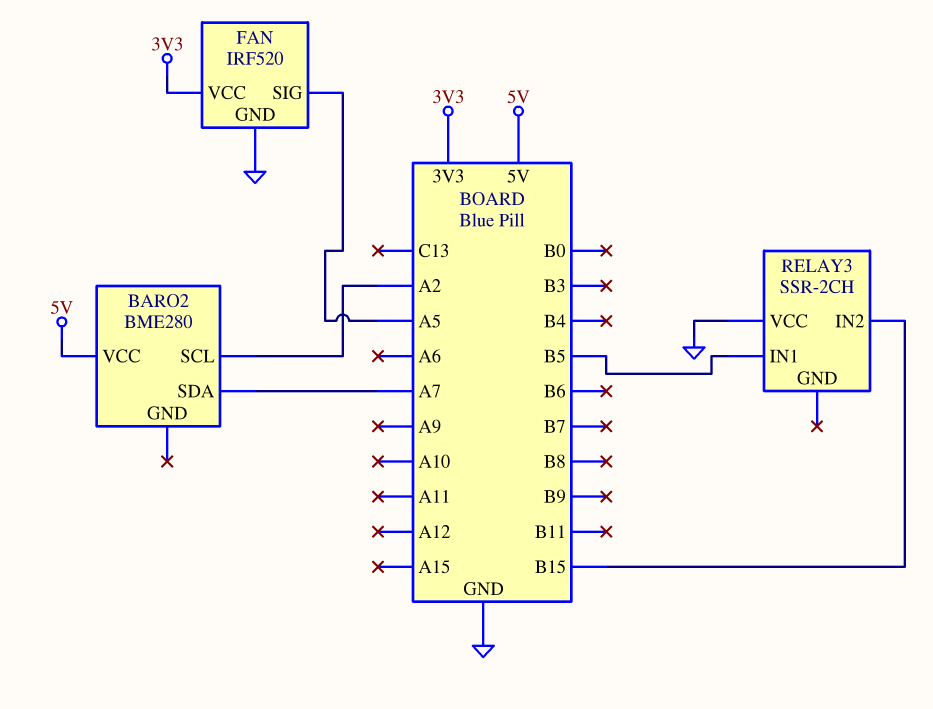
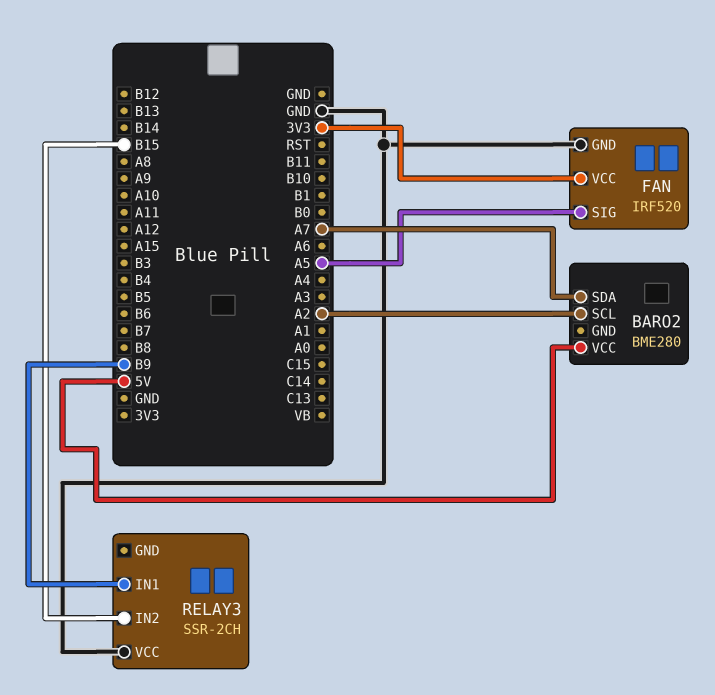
RELAY3 pin IN1: B5 -> B9

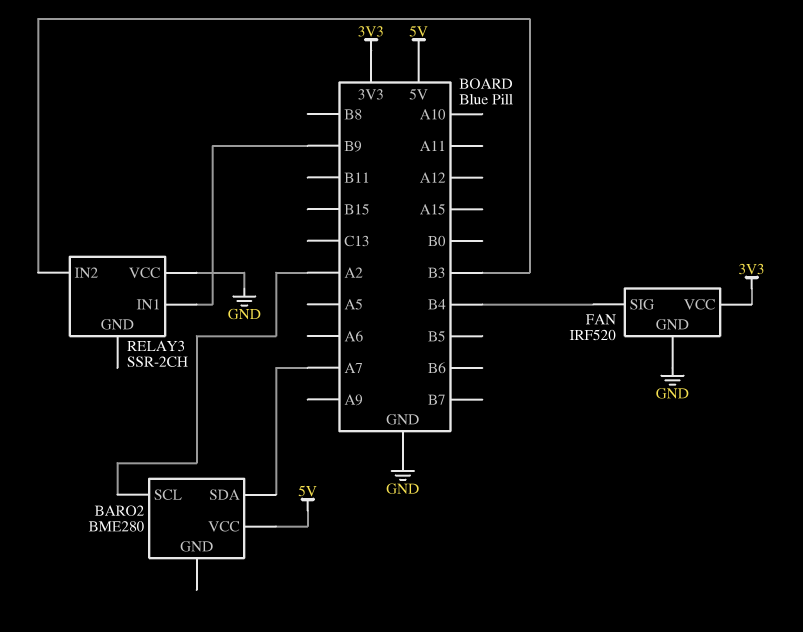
FAN pin SIG: A5 -> B4
RELAY3 pin IN2: B15 -> B3

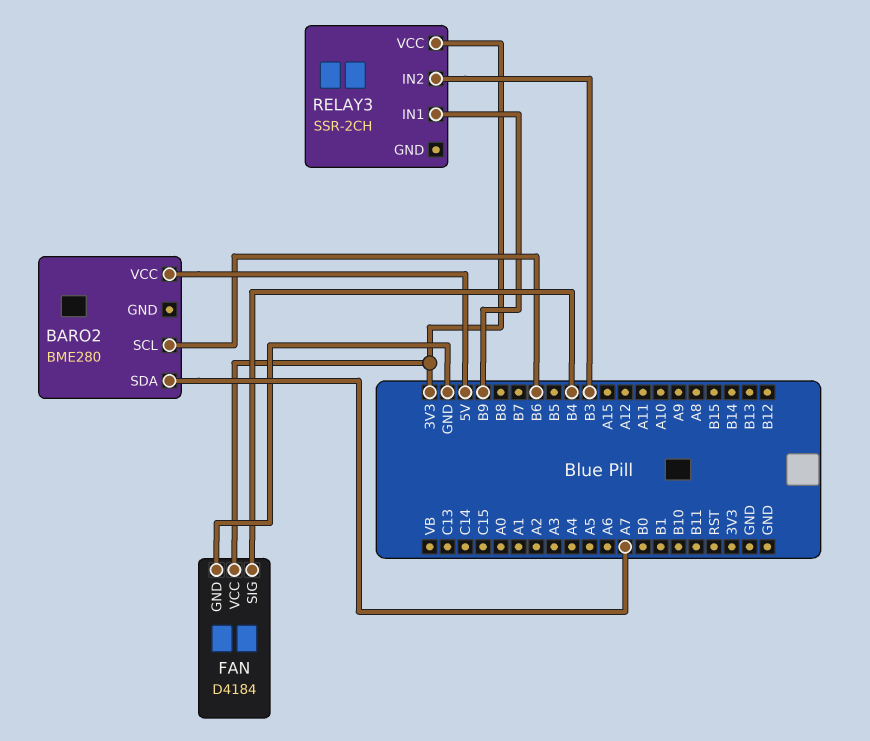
BARO2 pin SCL: A2 -> B6
FAN: IRF520 -> D4184
RELAY3 pin VCC: GND -> 3V3

